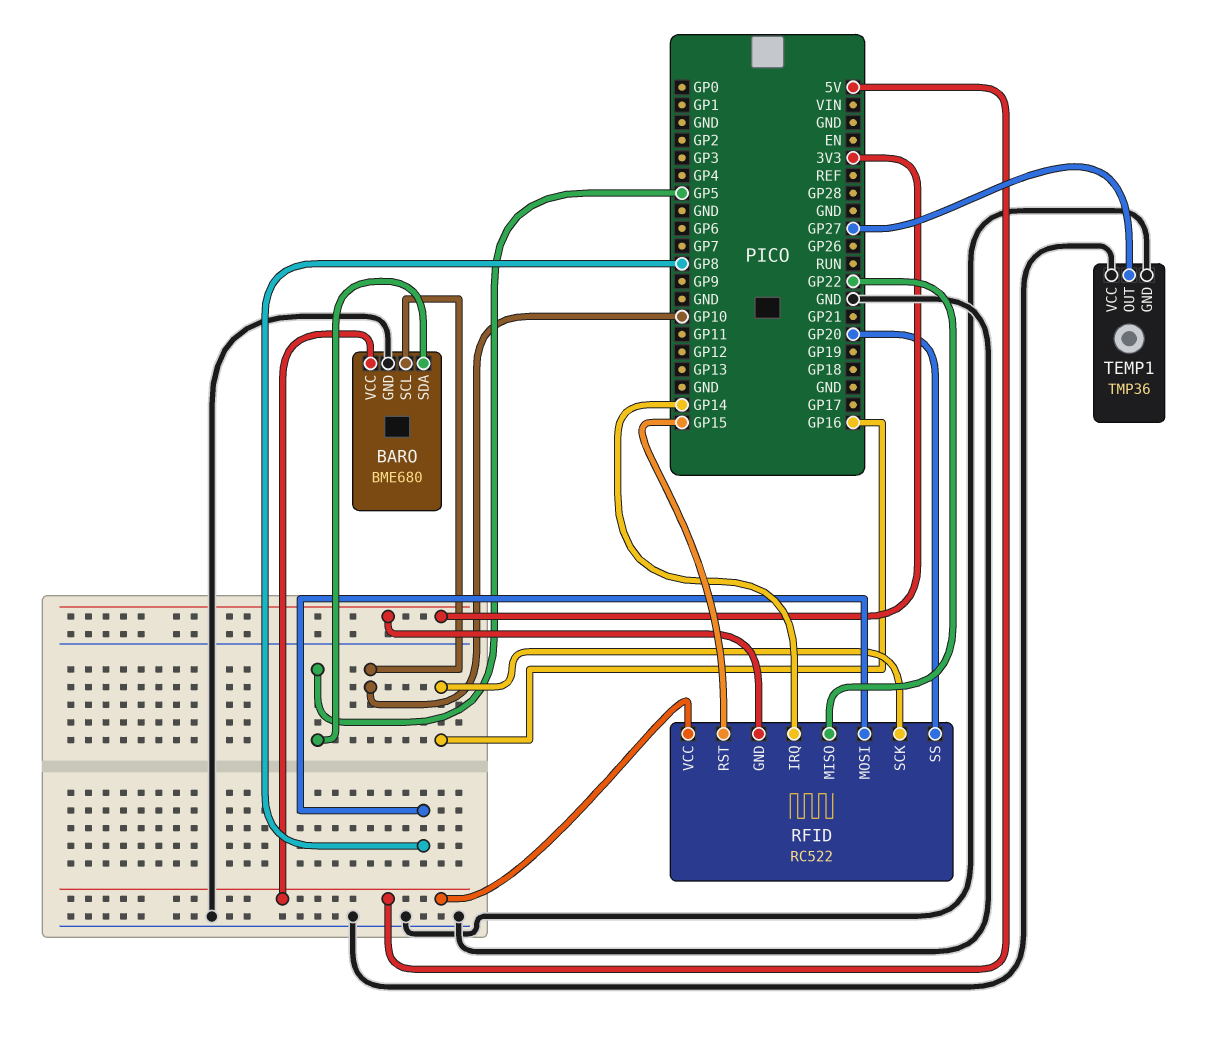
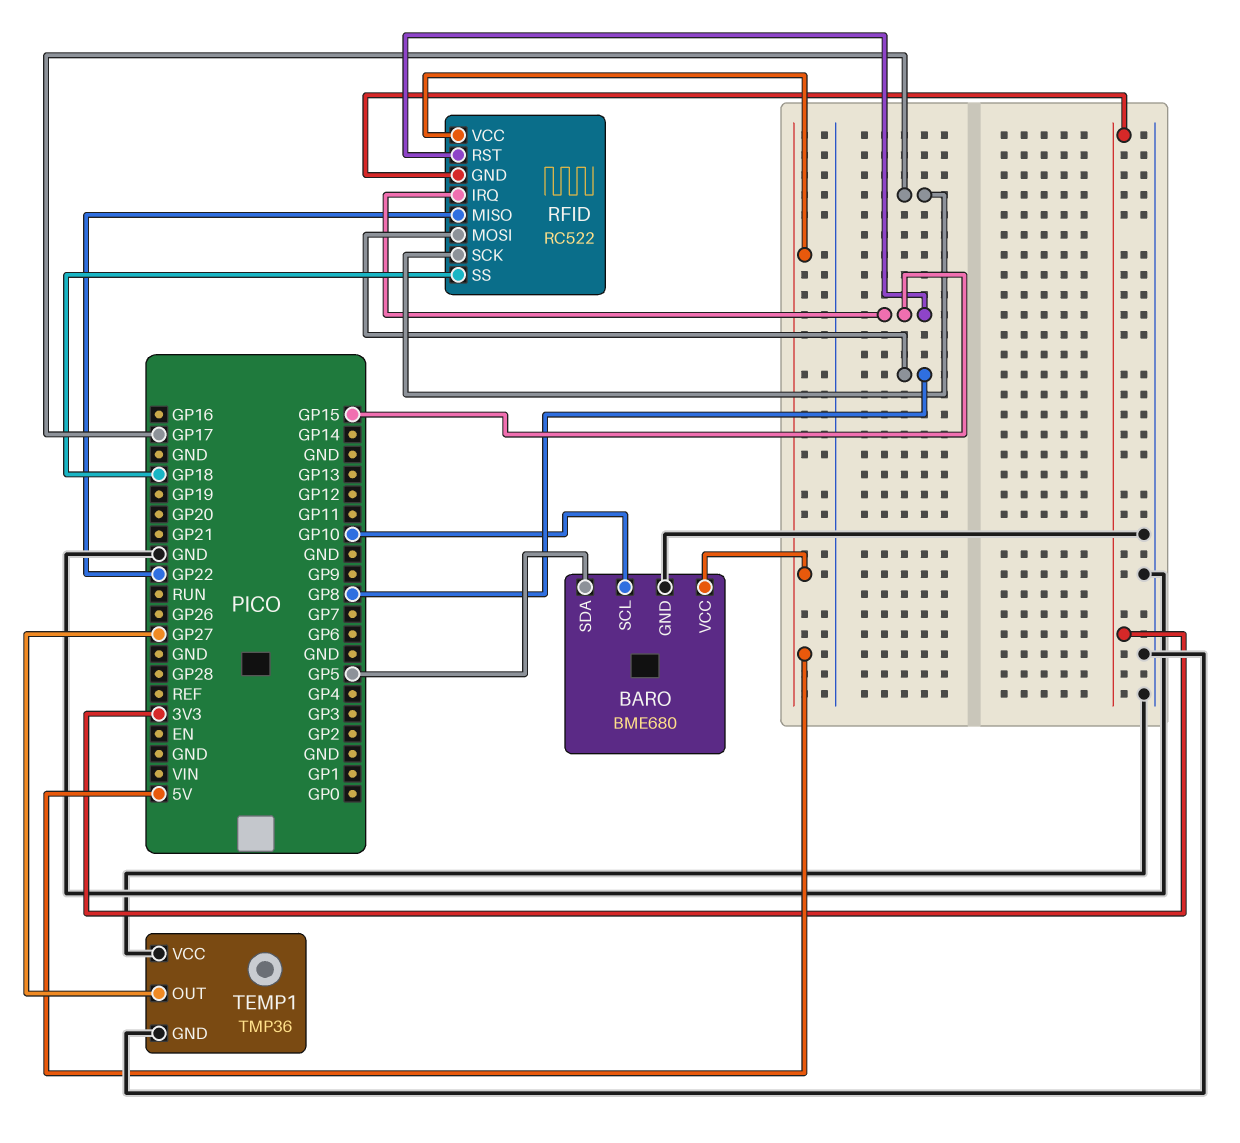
RFID pin IRQ: GP14 -> GP15
RFID pin SCK: GP16 -> GP17
RFID pin SS: GP20 -> GP18

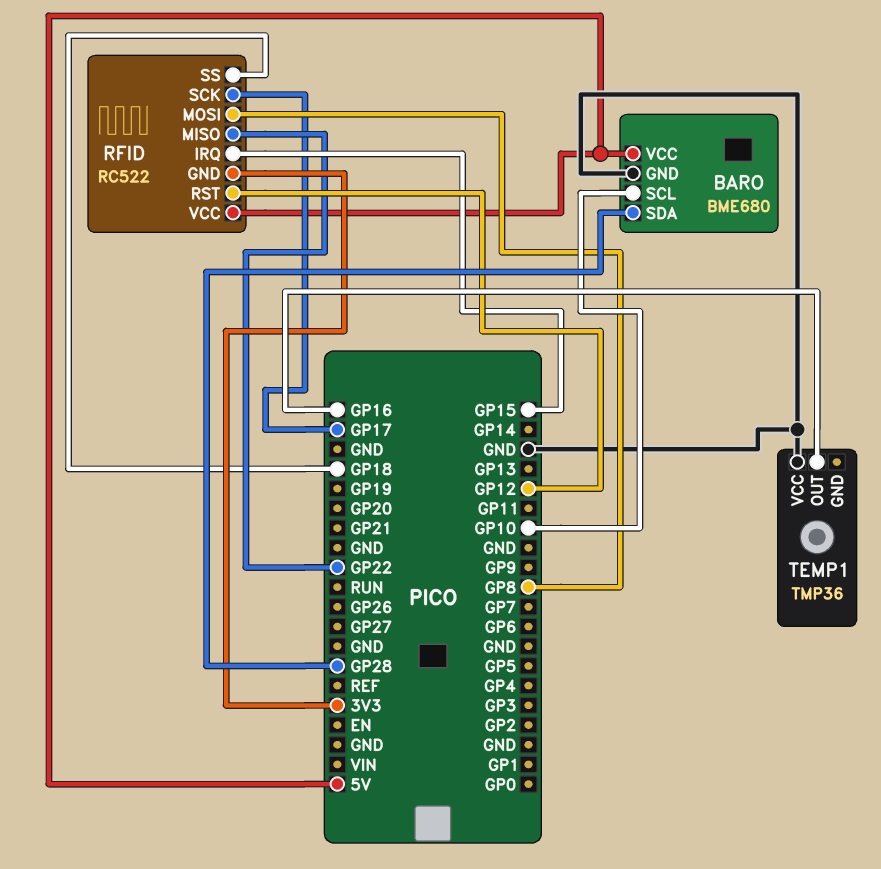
BARO pin SDA: GP5 -> GP28
RFID pin RST: GP15 -> GP12
TEMP1 pin GND: GND -> none
TEMP1 pin OUT: GP27 -> GP16

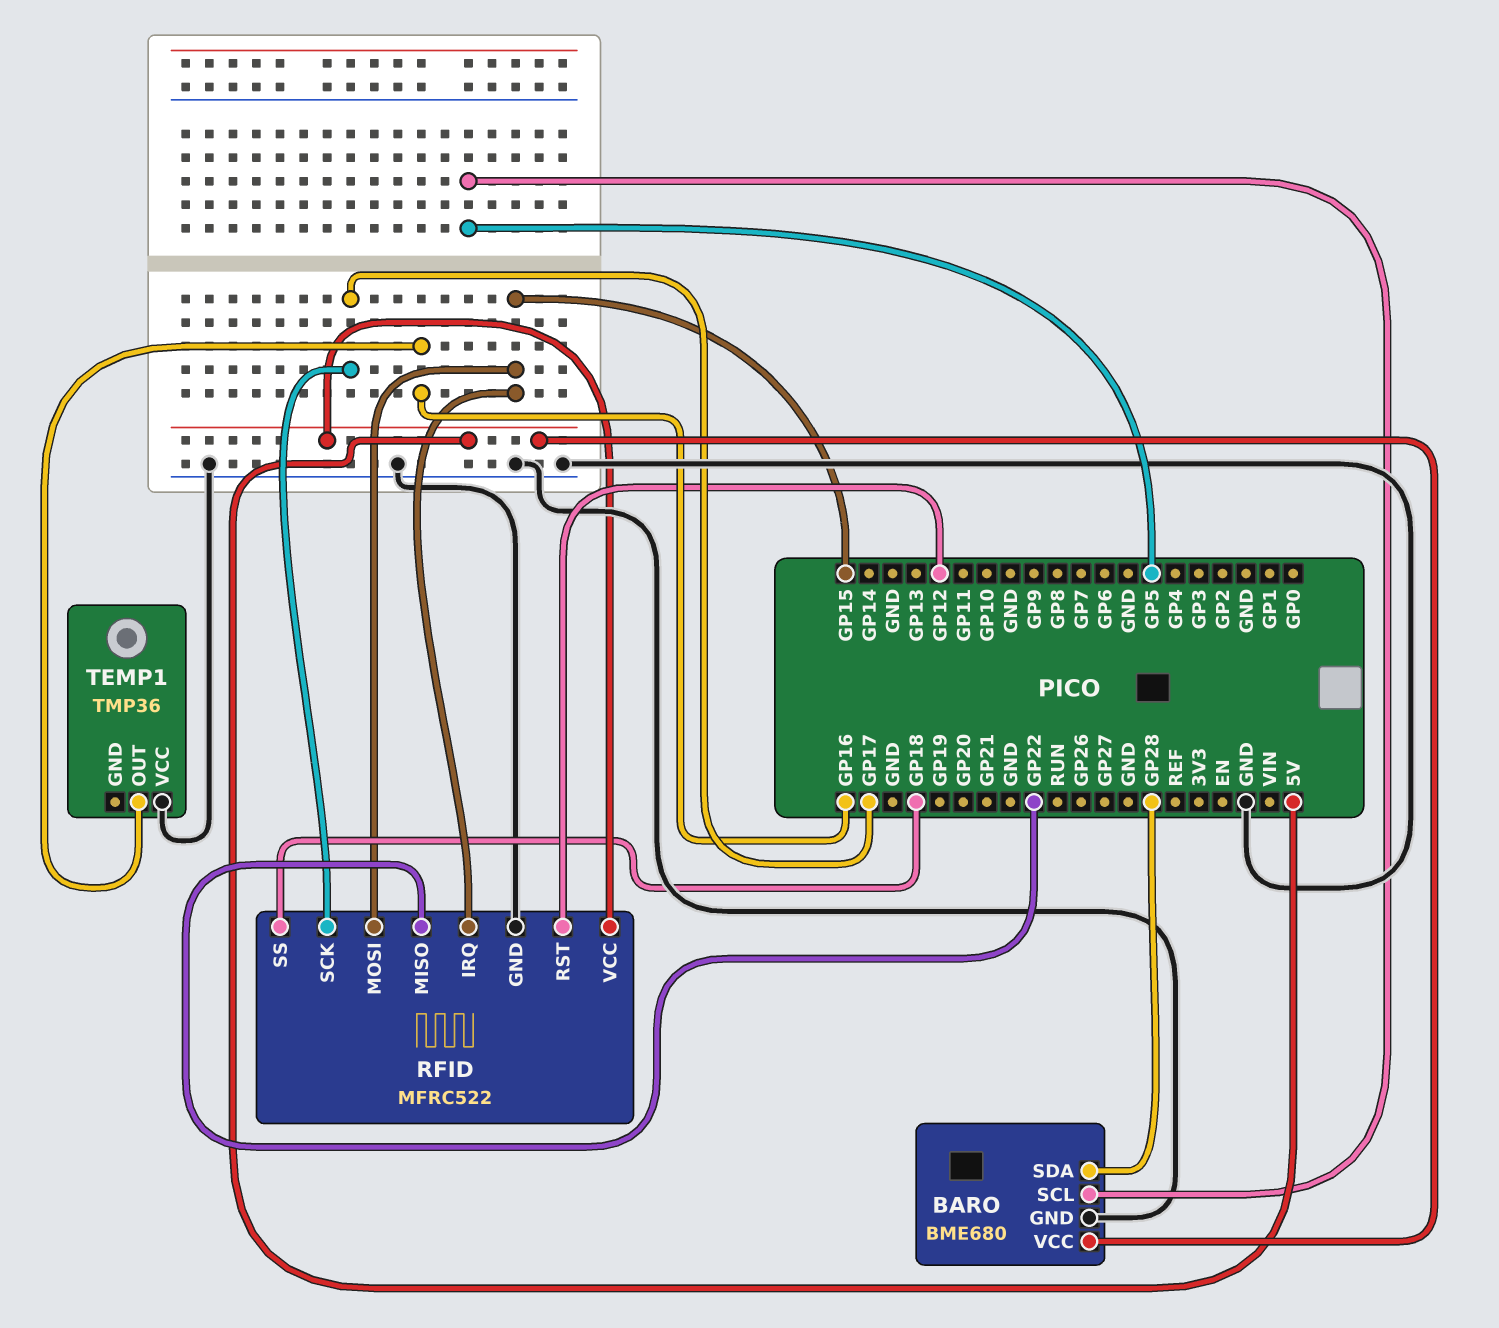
BARO pin SCL: GP10 -> GP5
RFID: RC522 -> MFRC522
RFID pin GND: 3V3 -> GND
RFID pin MOSI: GP8 -> GP15

